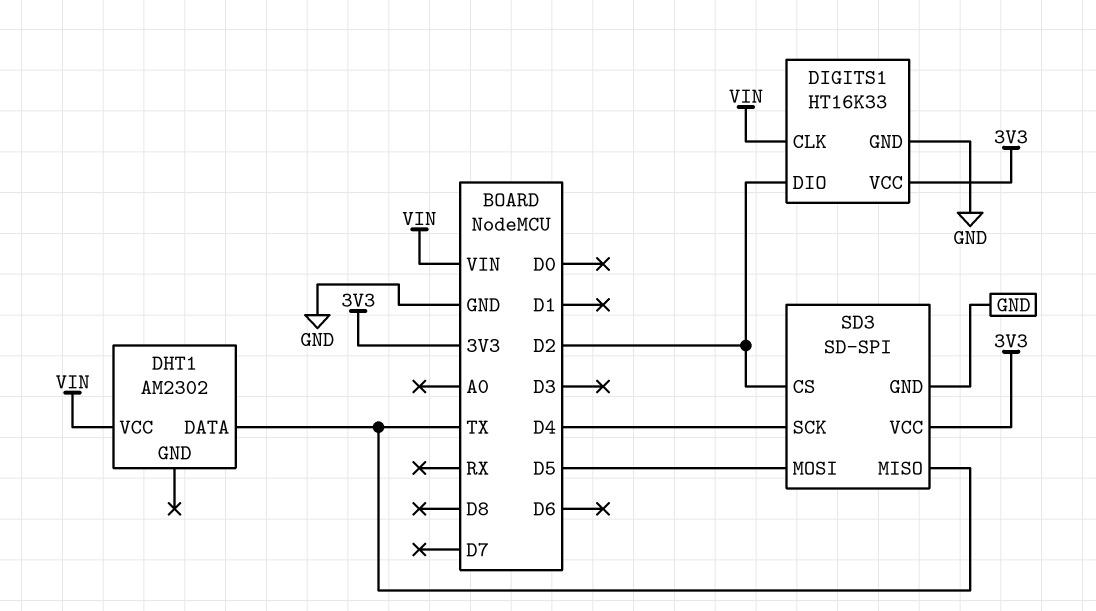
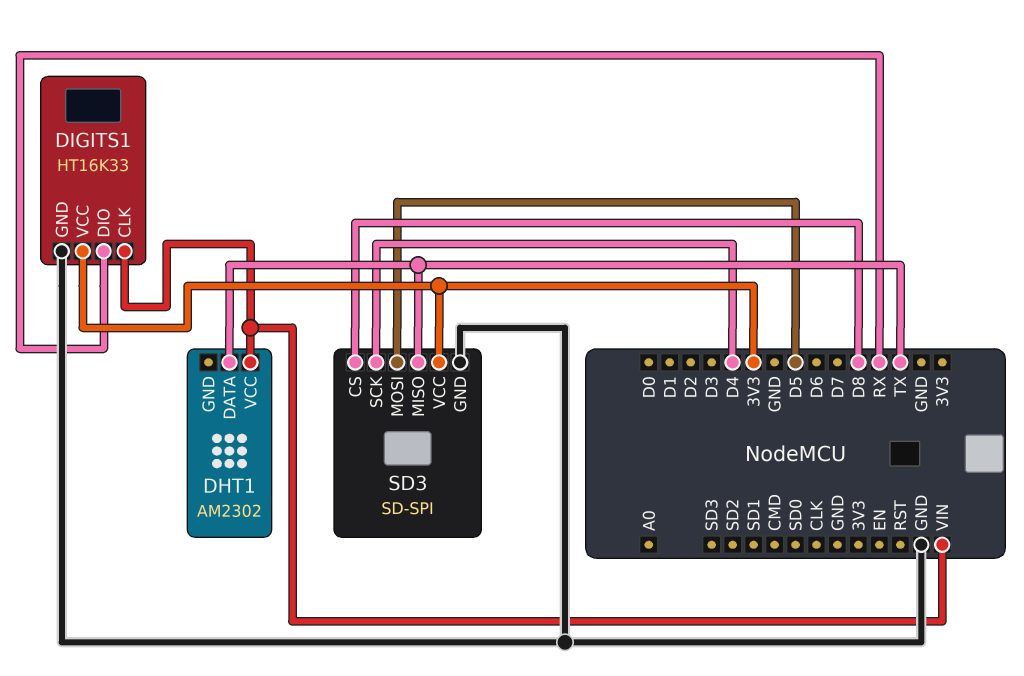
DIGITS1 pin DIO: D2 -> RX
SD3 pin CS: D2 -> D8

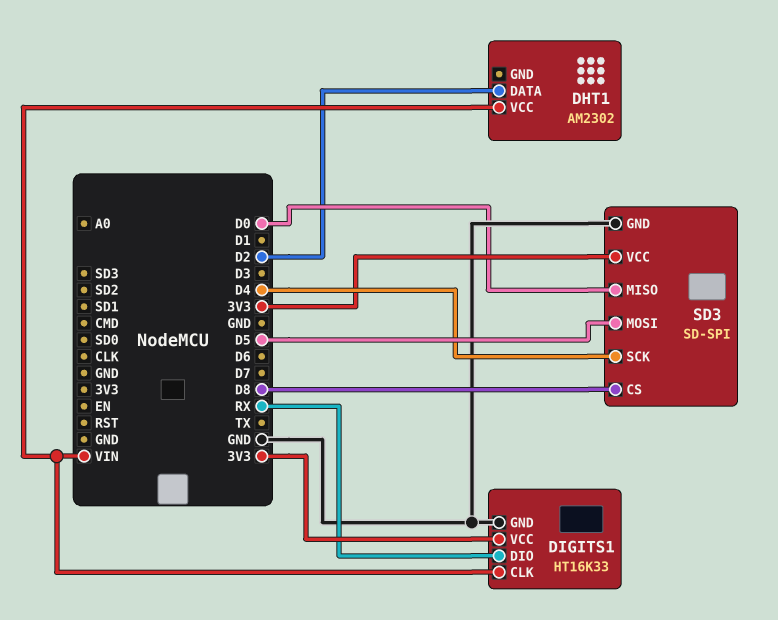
DHT1 pin DATA: TX -> D2
SD3 pin MISO: TX -> D0

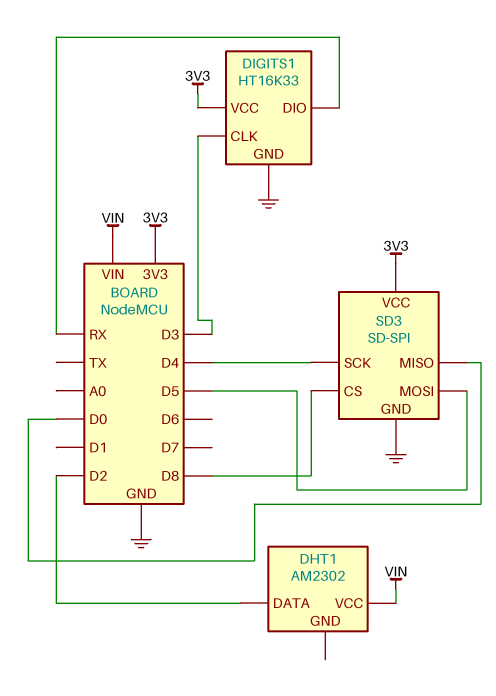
DIGITS1 pin CLK: VIN -> D3

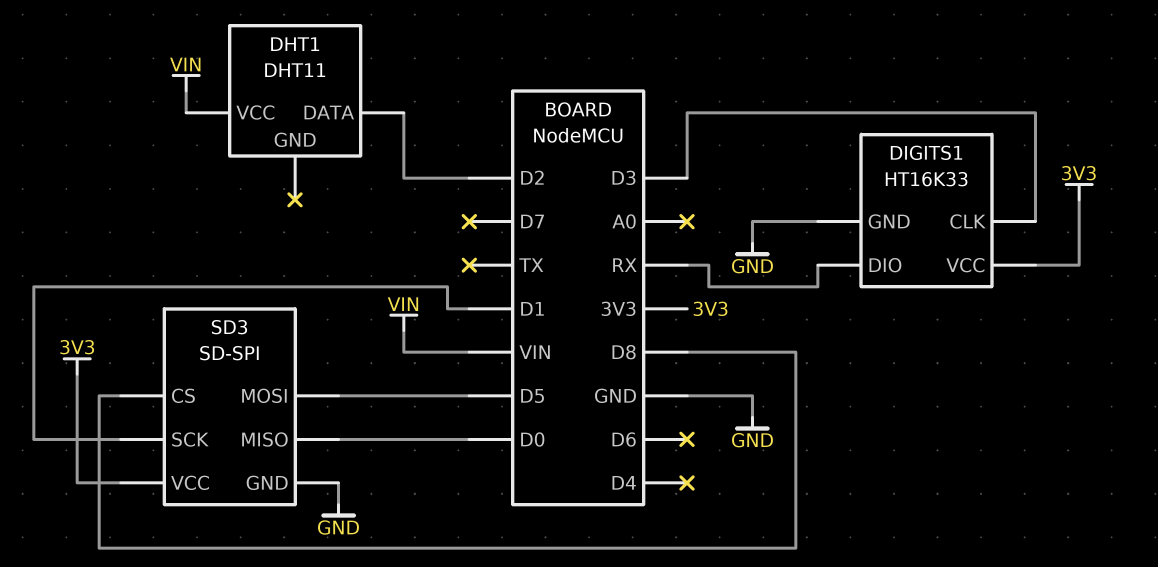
DHT1: AM2302 -> DHT11
SD3 pin SCK: D4 -> D1

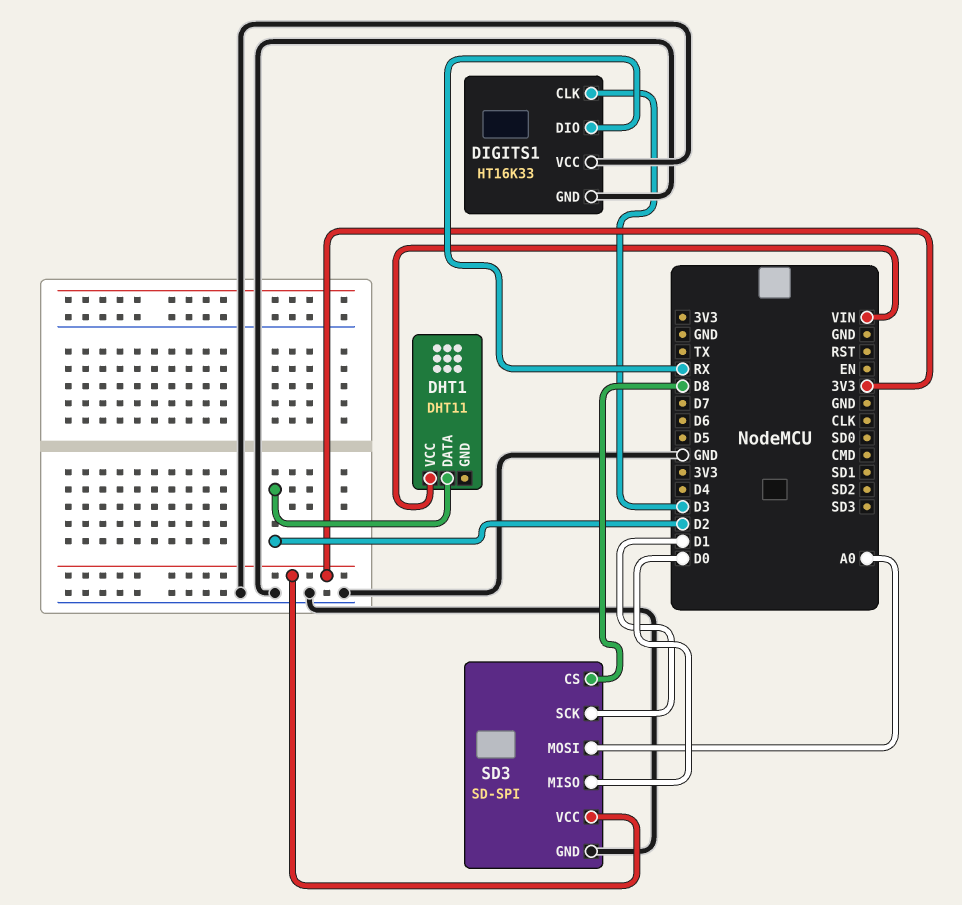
DIGITS1 pin VCC: 3V3 -> GND
SD3 pin MOSI: D5 -> A0

